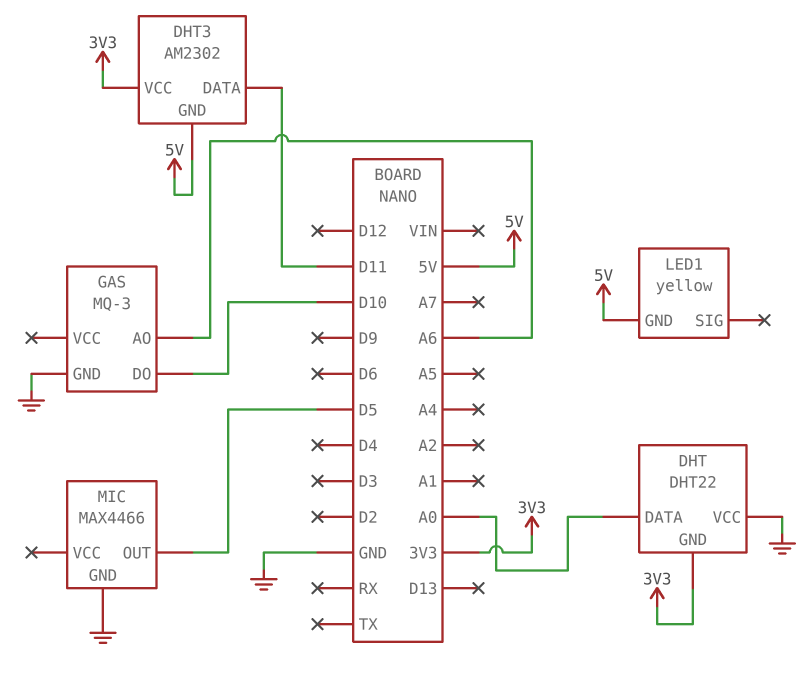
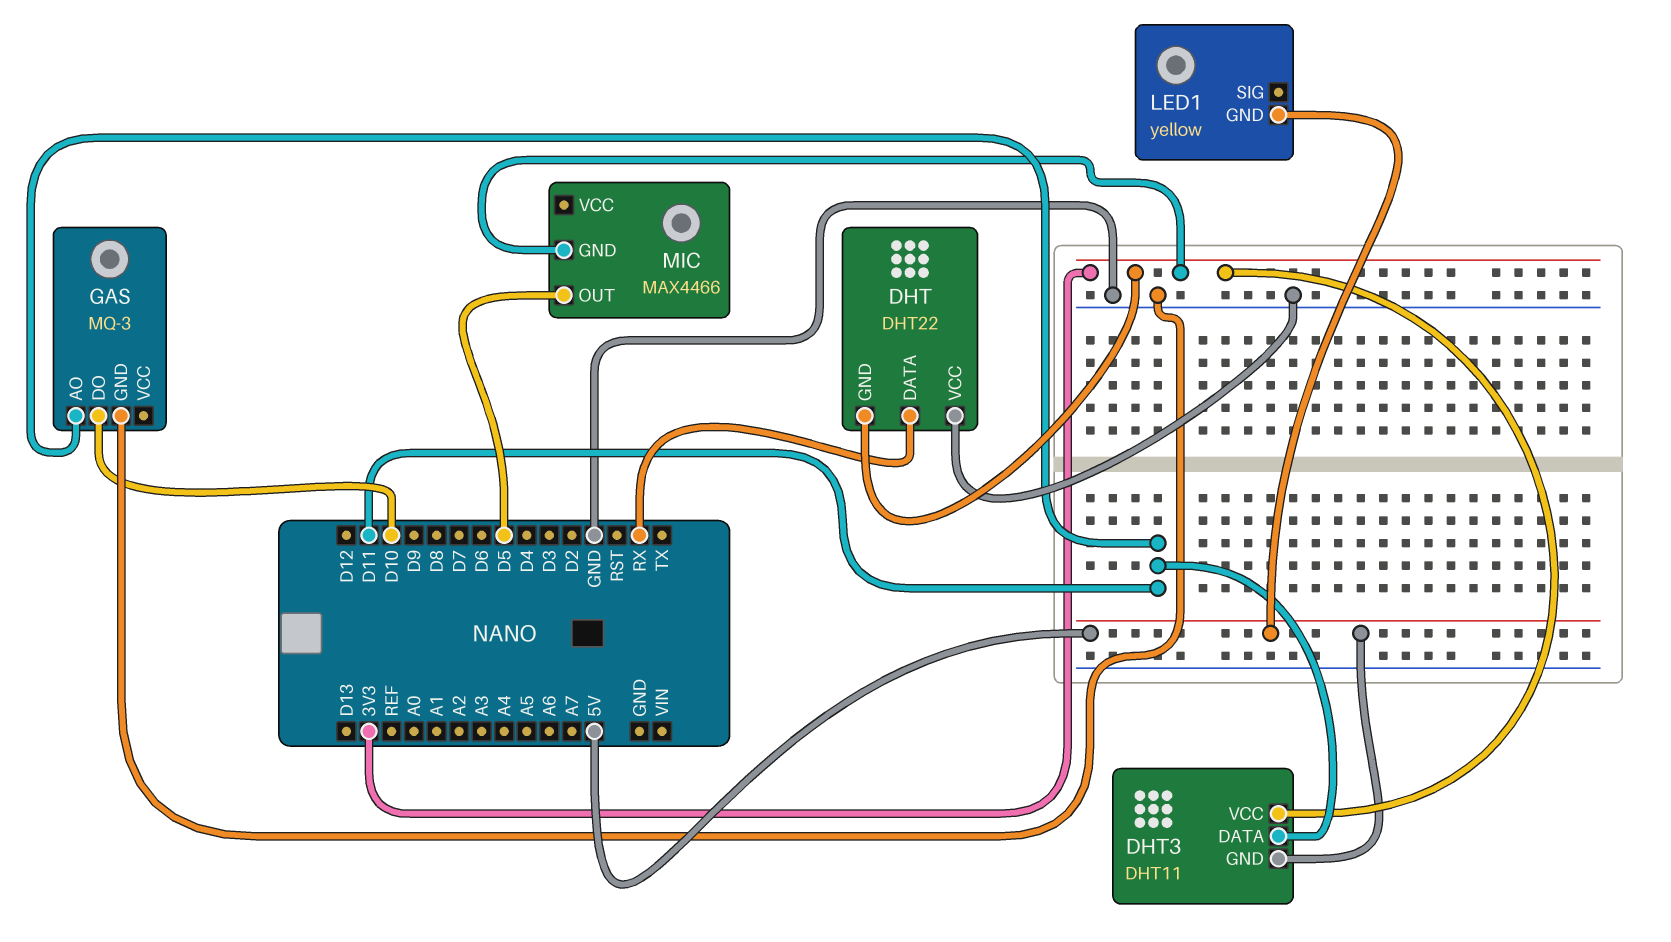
DHT pin DATA: A0 -> RX
DHT3: AM2302 -> DHT11
GAS pin AO: A6 -> D11
MIC pin GND: GND -> 3V3

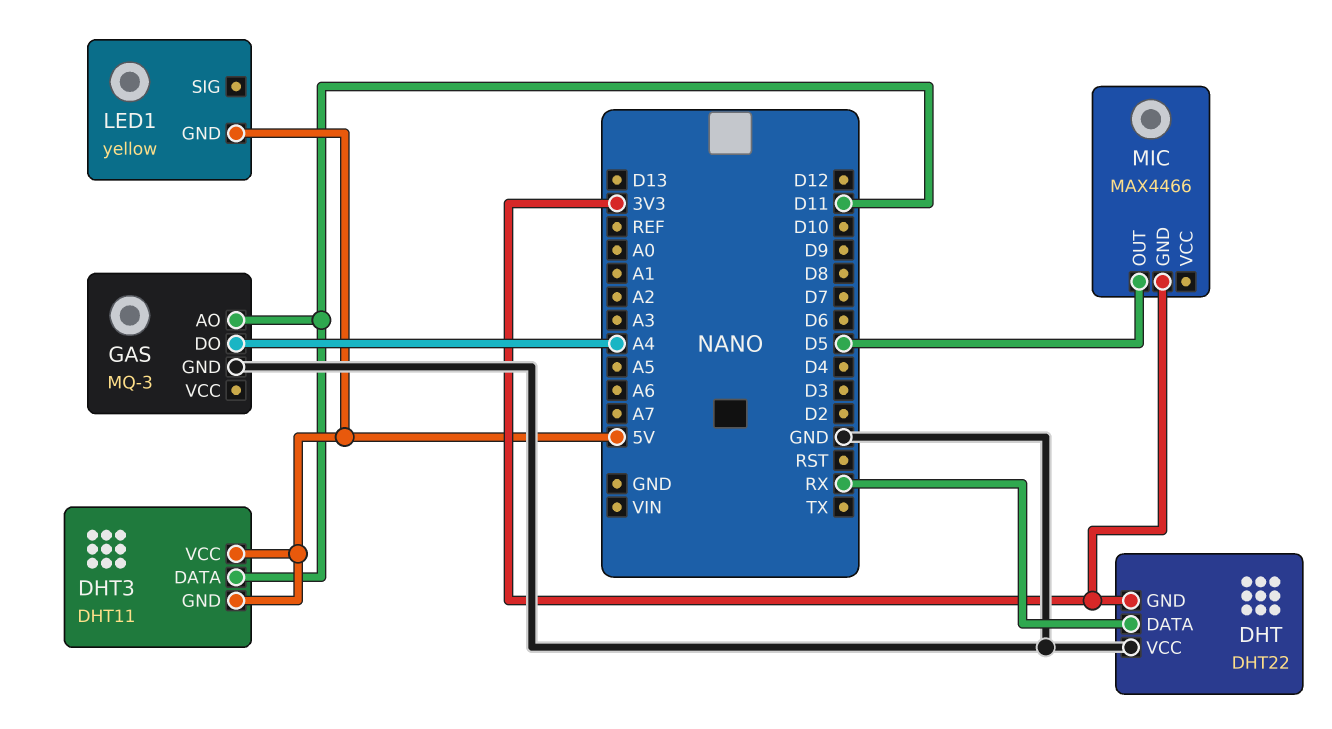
DHT3 pin VCC: 3V3 -> 5V
GAS pin DO: D10 -> A4

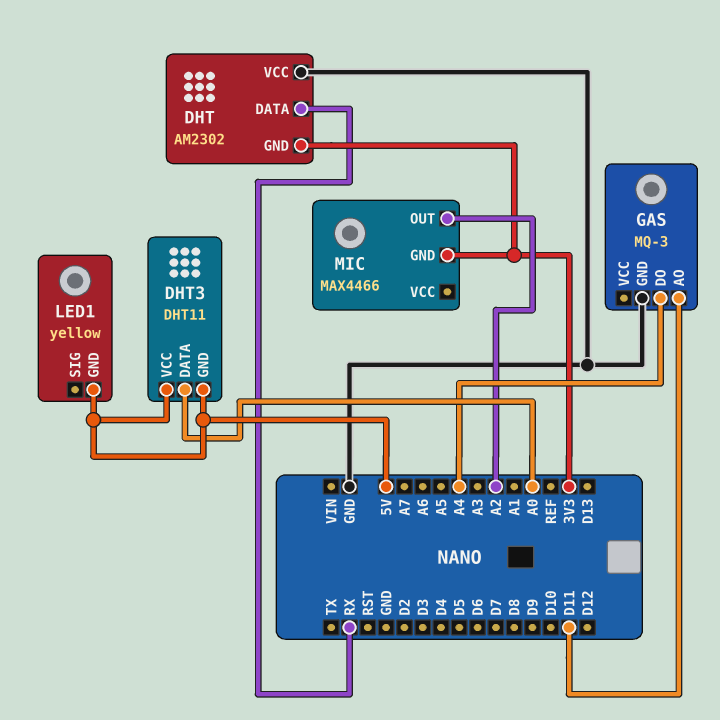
DHT: DHT22 -> AM2302
DHT3 pin DATA: D11 -> A0
MIC pin OUT: D5 -> A2

